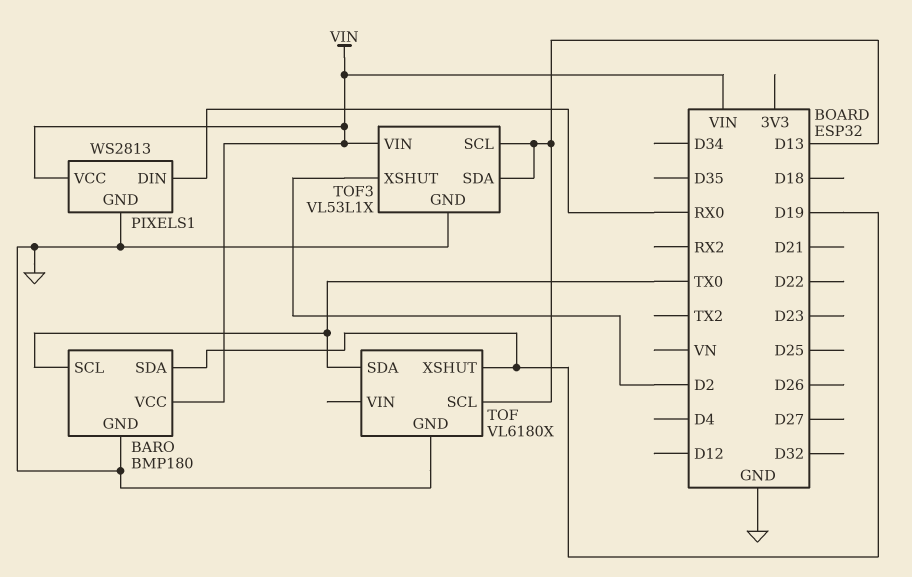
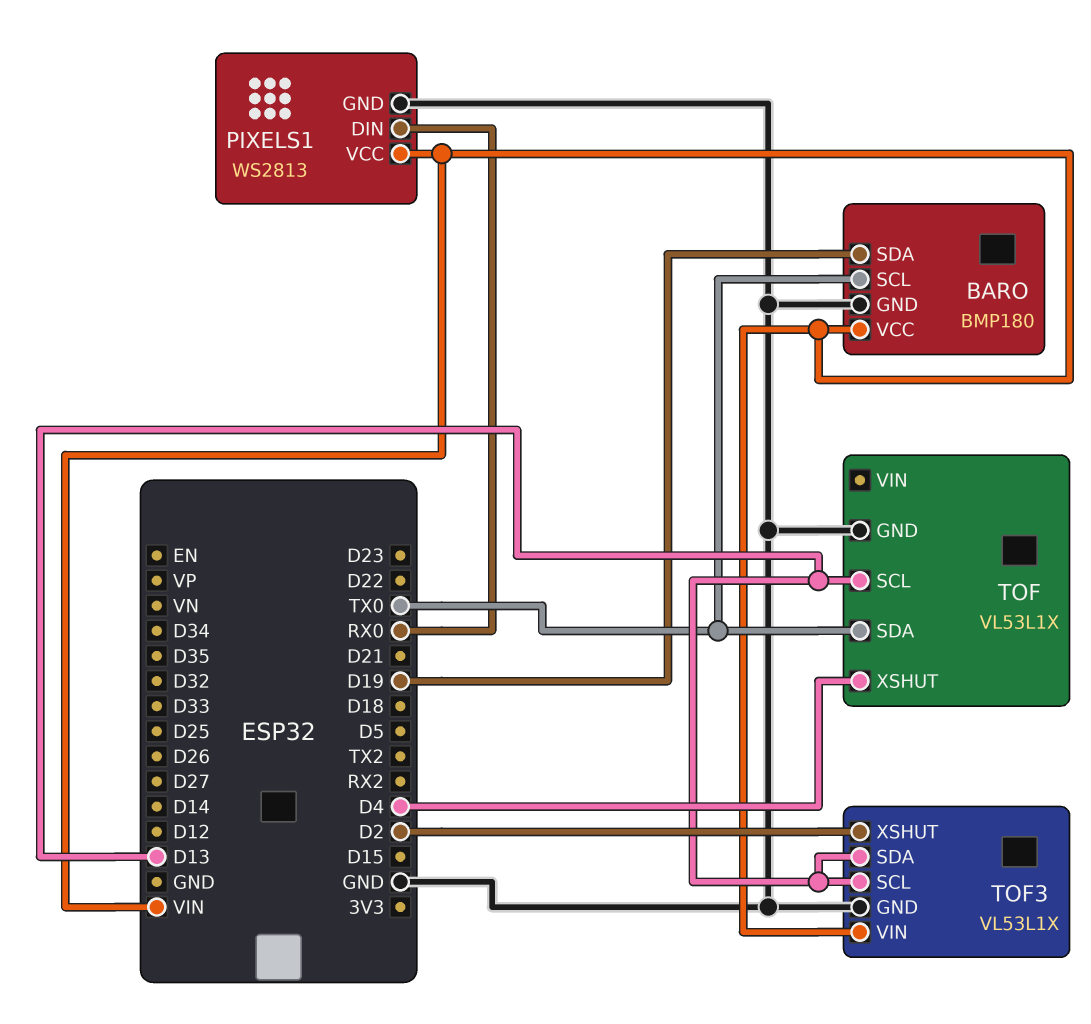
TOF: VL6180X -> VL53L1X
TOF pin XSHUT: D19 -> D4

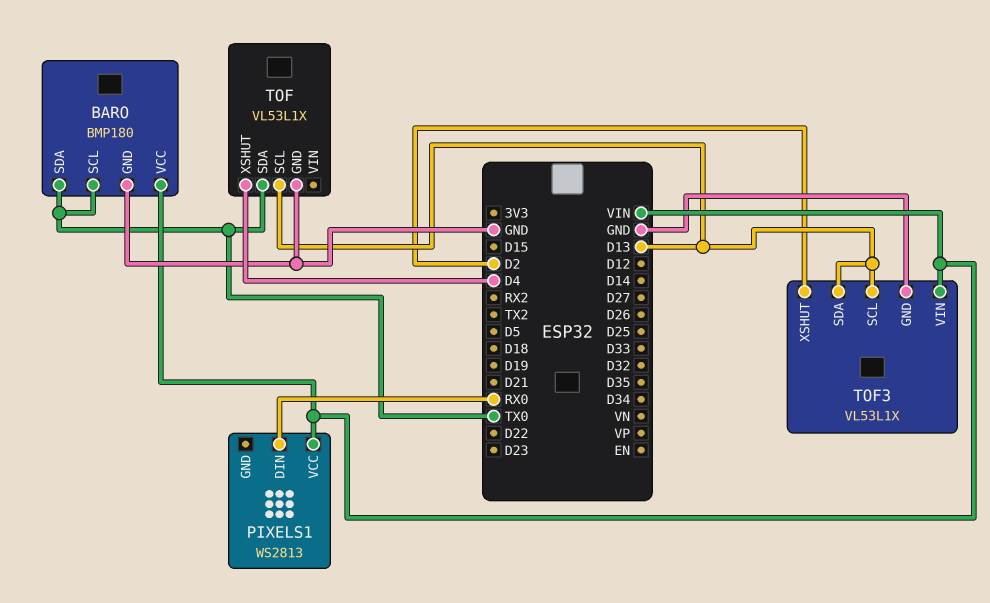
BARO pin SDA: D19 -> TX0
PIXELS1 pin GND: GND -> none

